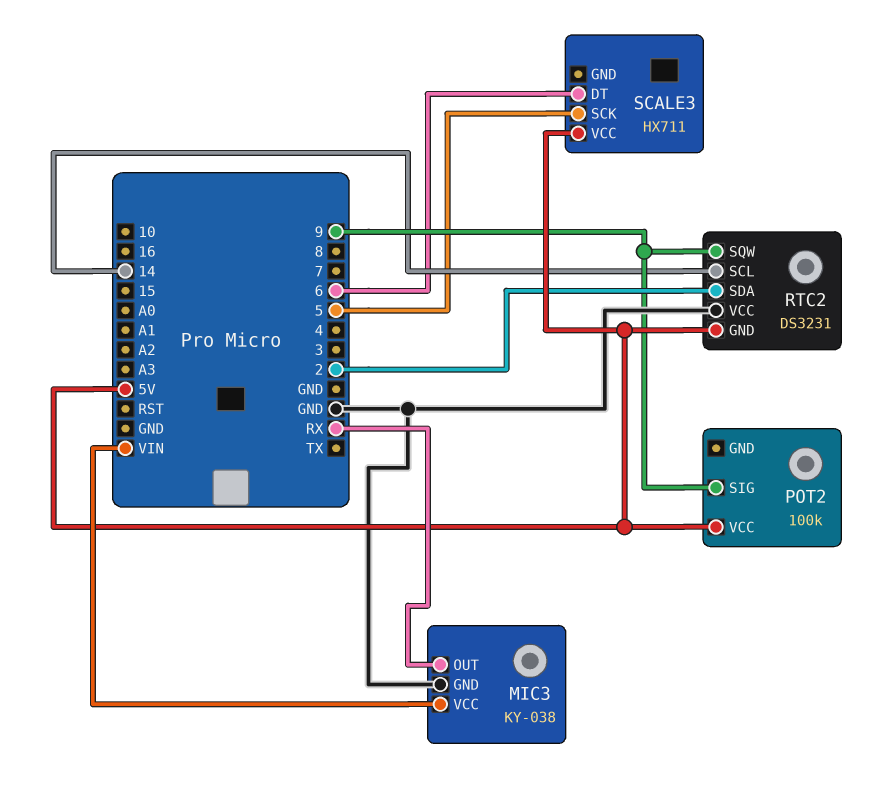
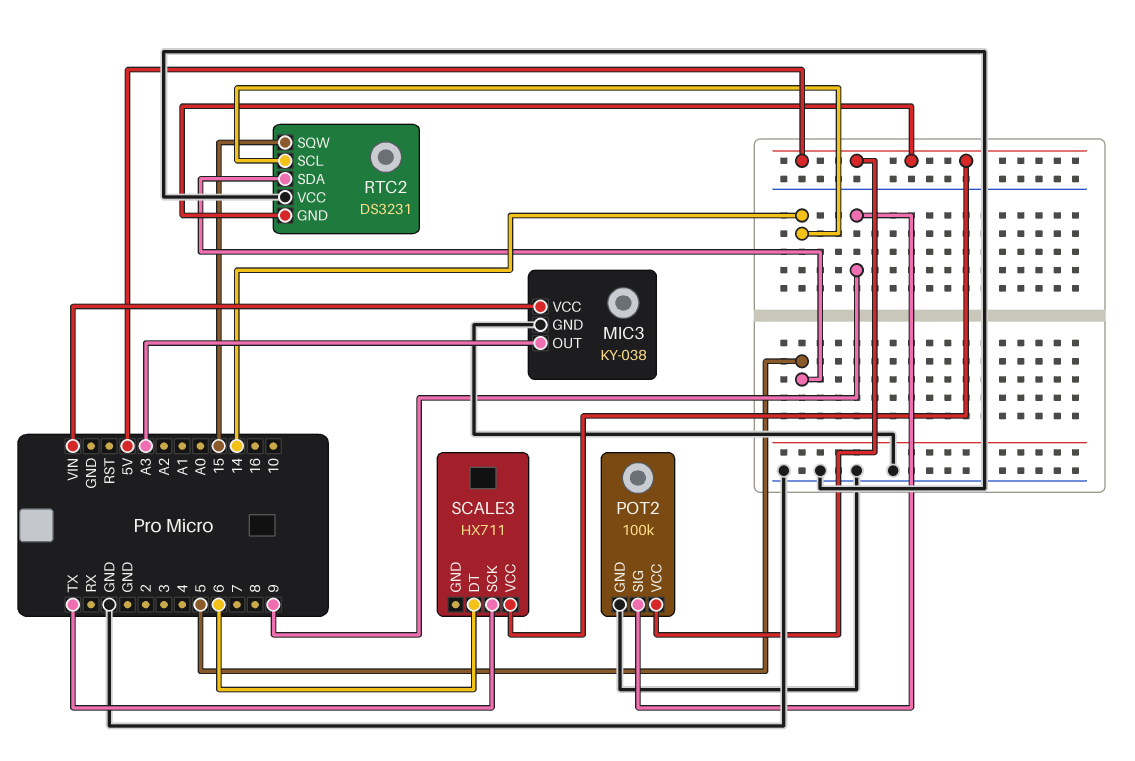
MIC3 pin OUT: RX -> A3
POT2 pin GND: none -> GND
RTC2 pin SDA: 2 -> 5
RTC2 pin SQW: 9 -> 15
SCALE3 pin SCK: 5 -> TX

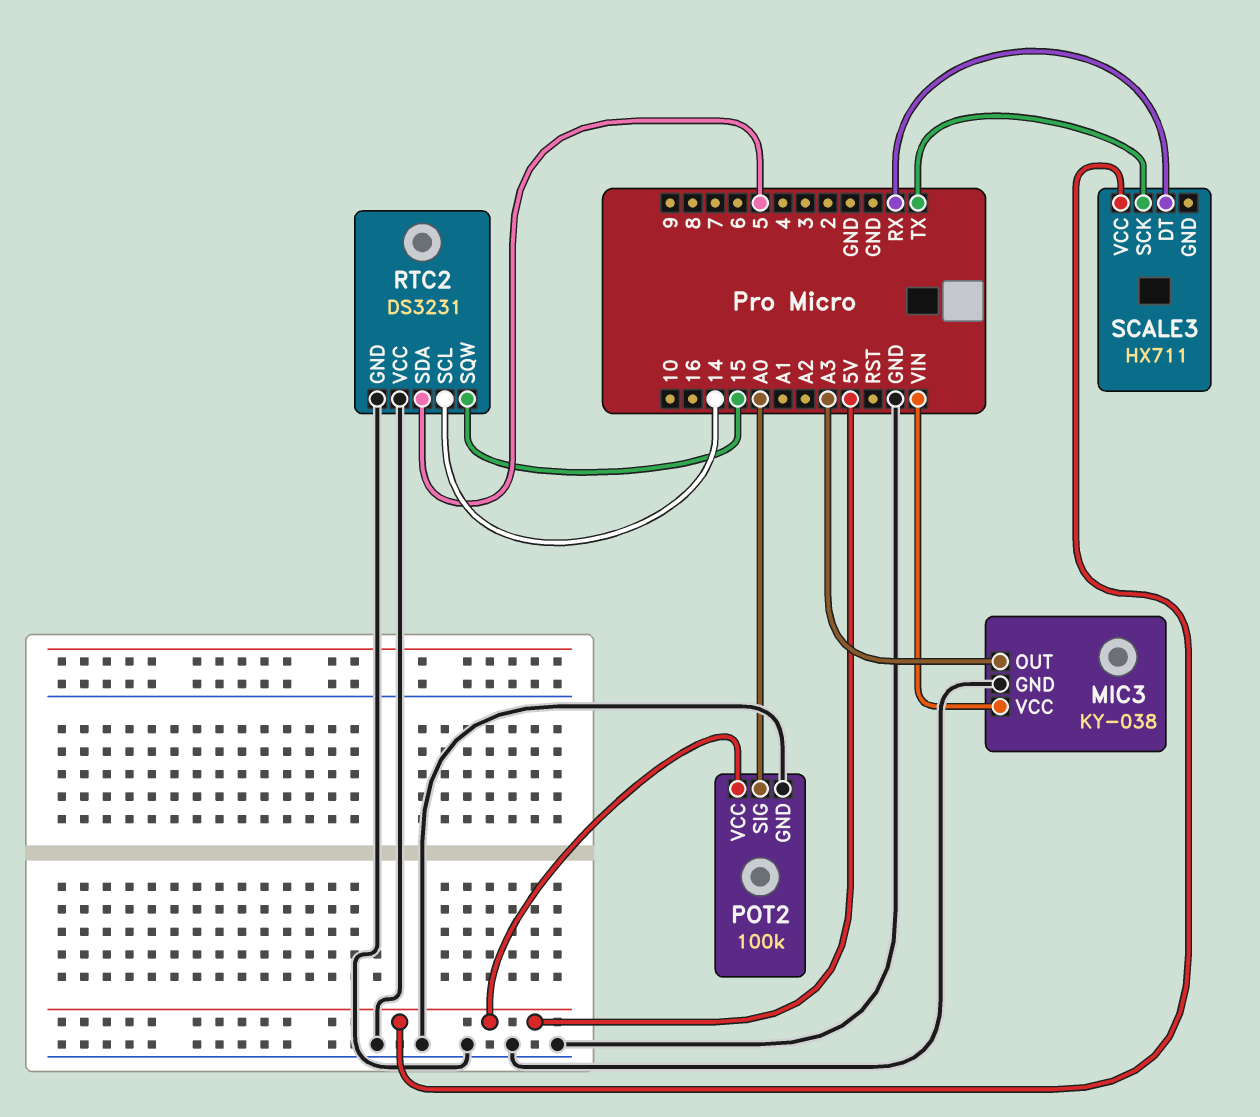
POT2 pin SIG: 9 -> A0
RTC2 pin GND: 5V -> GND
SCALE3 pin DT: 6 -> RX

